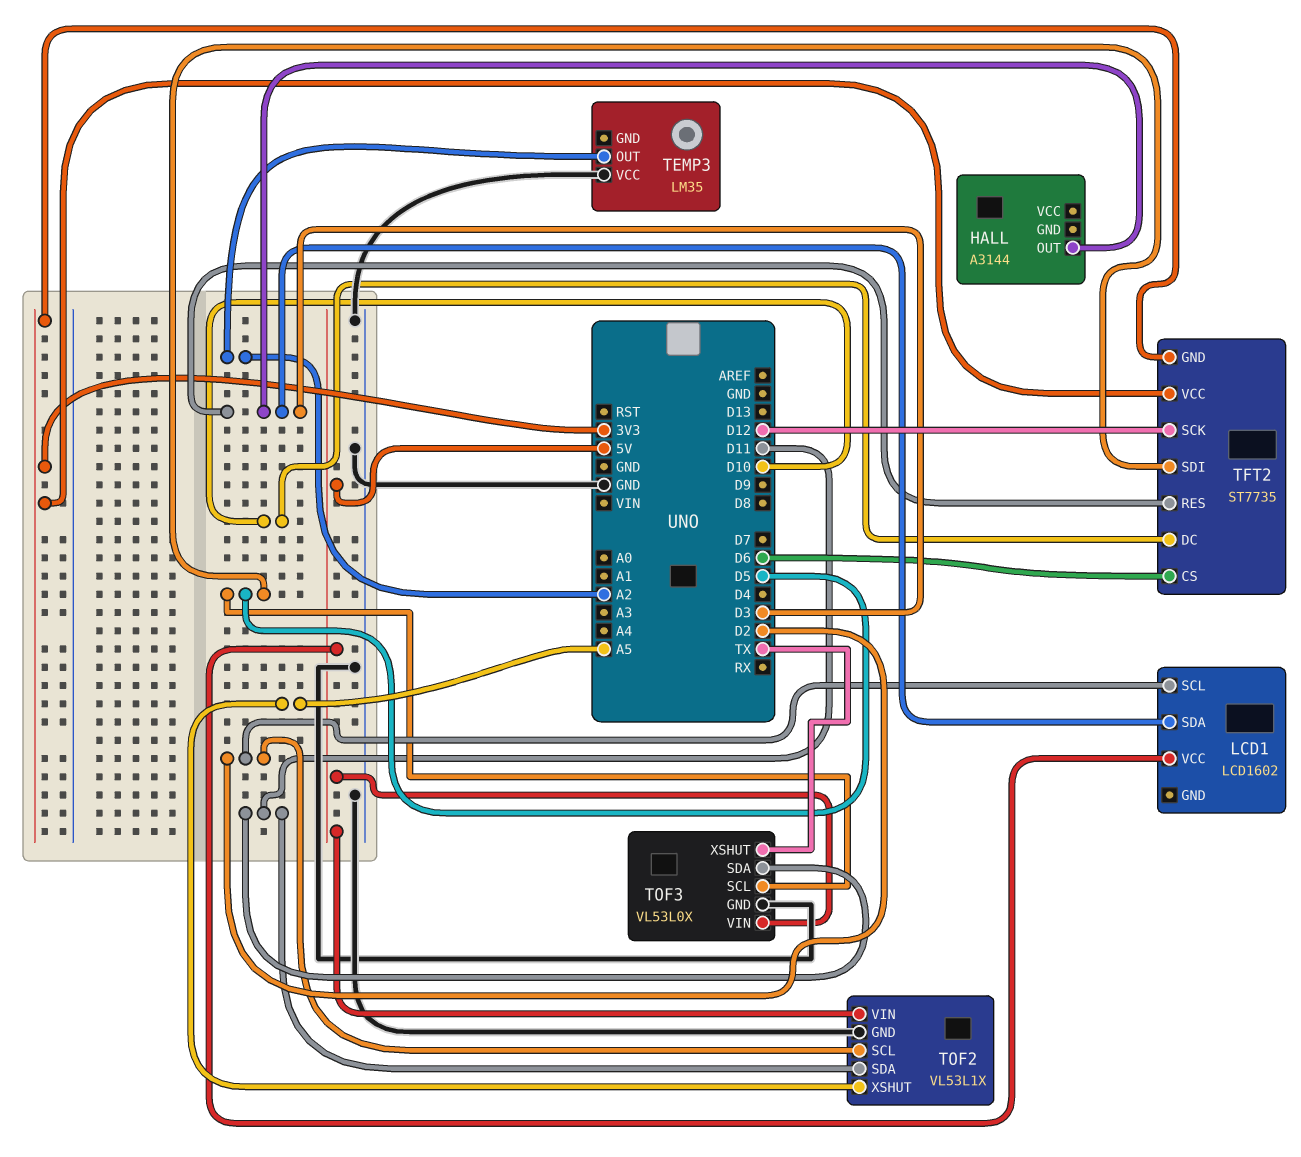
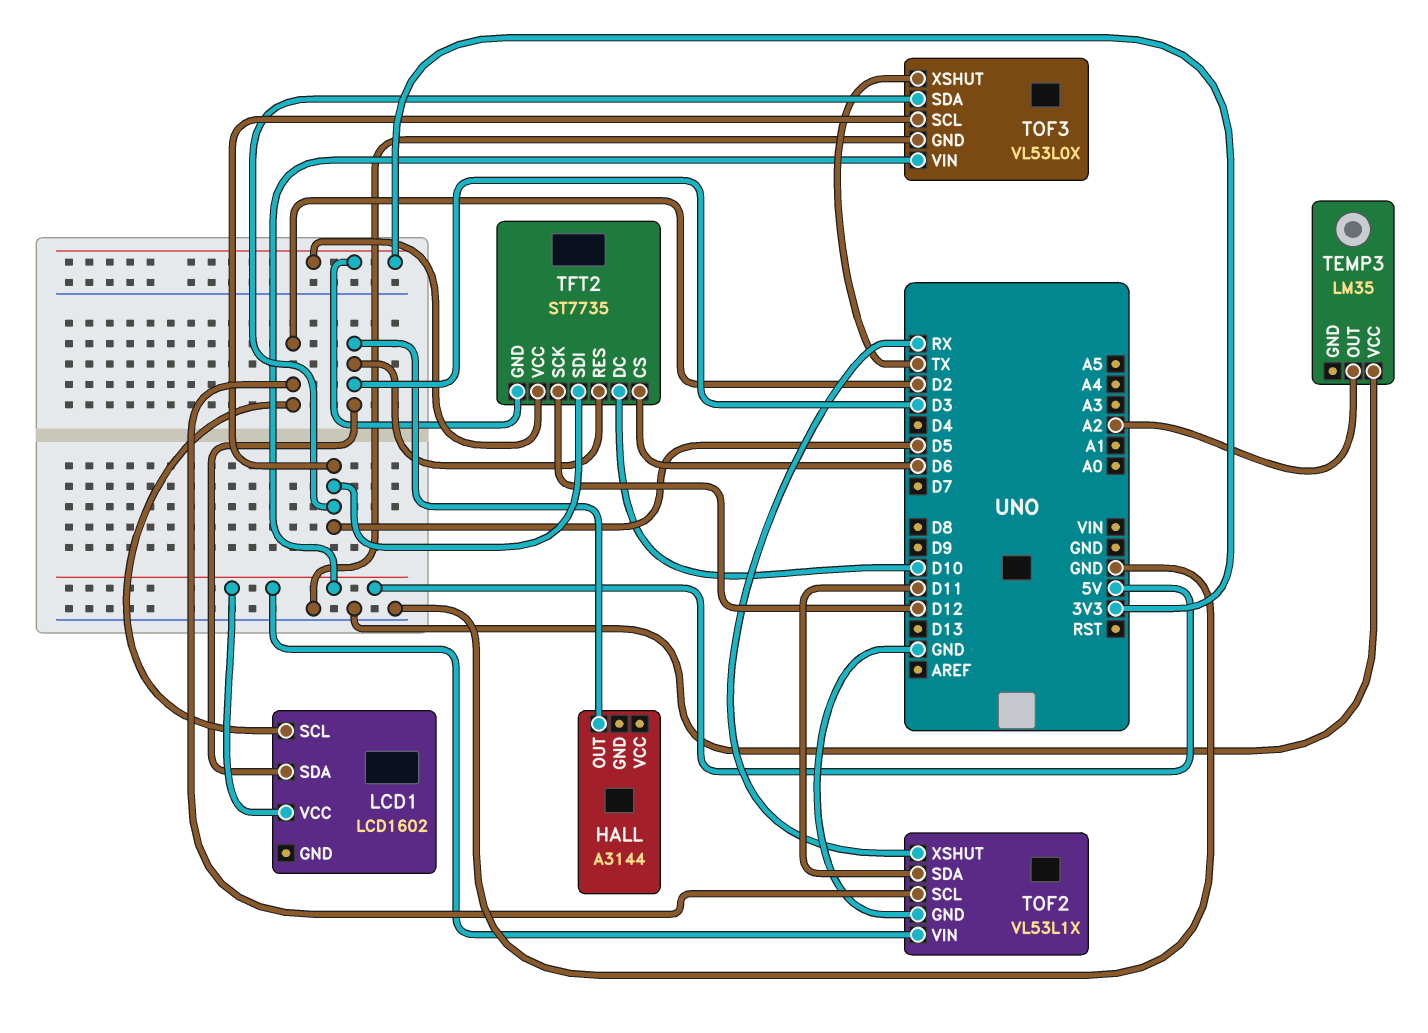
TOF2 pin XSHUT: A5 -> RX
TOF3 pin SDA: D11 -> D5

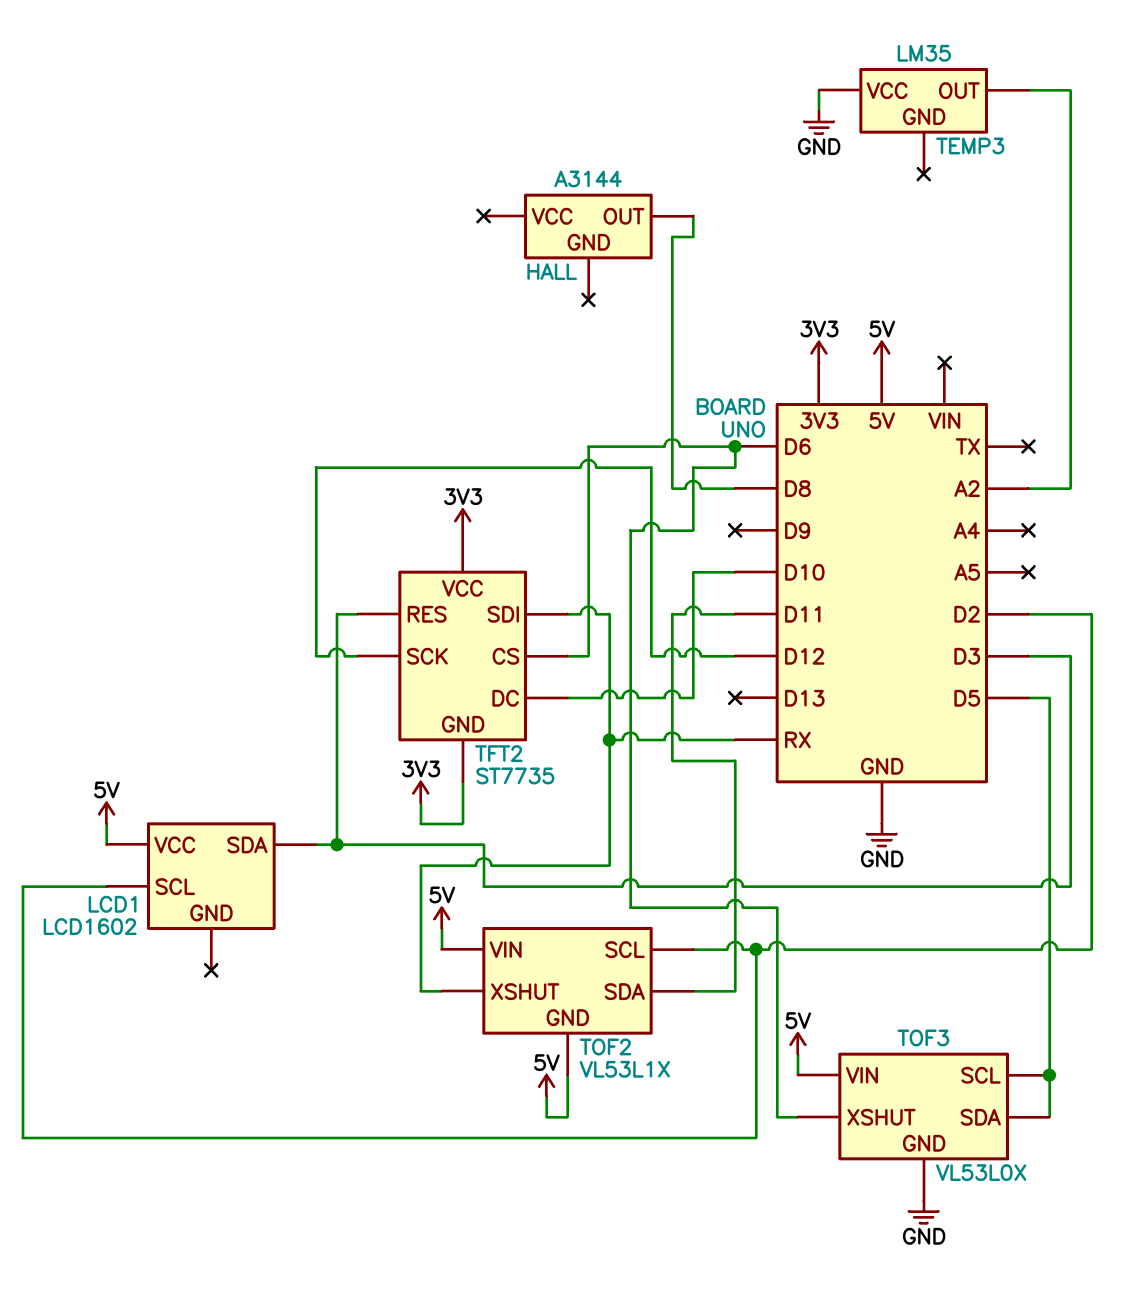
HALL pin OUT: D3 -> D8
TFT2 pin SDI: D5 -> RX
TOF2 pin GND: GND -> 5V
TOF3 pin XSHUT: TX -> D6

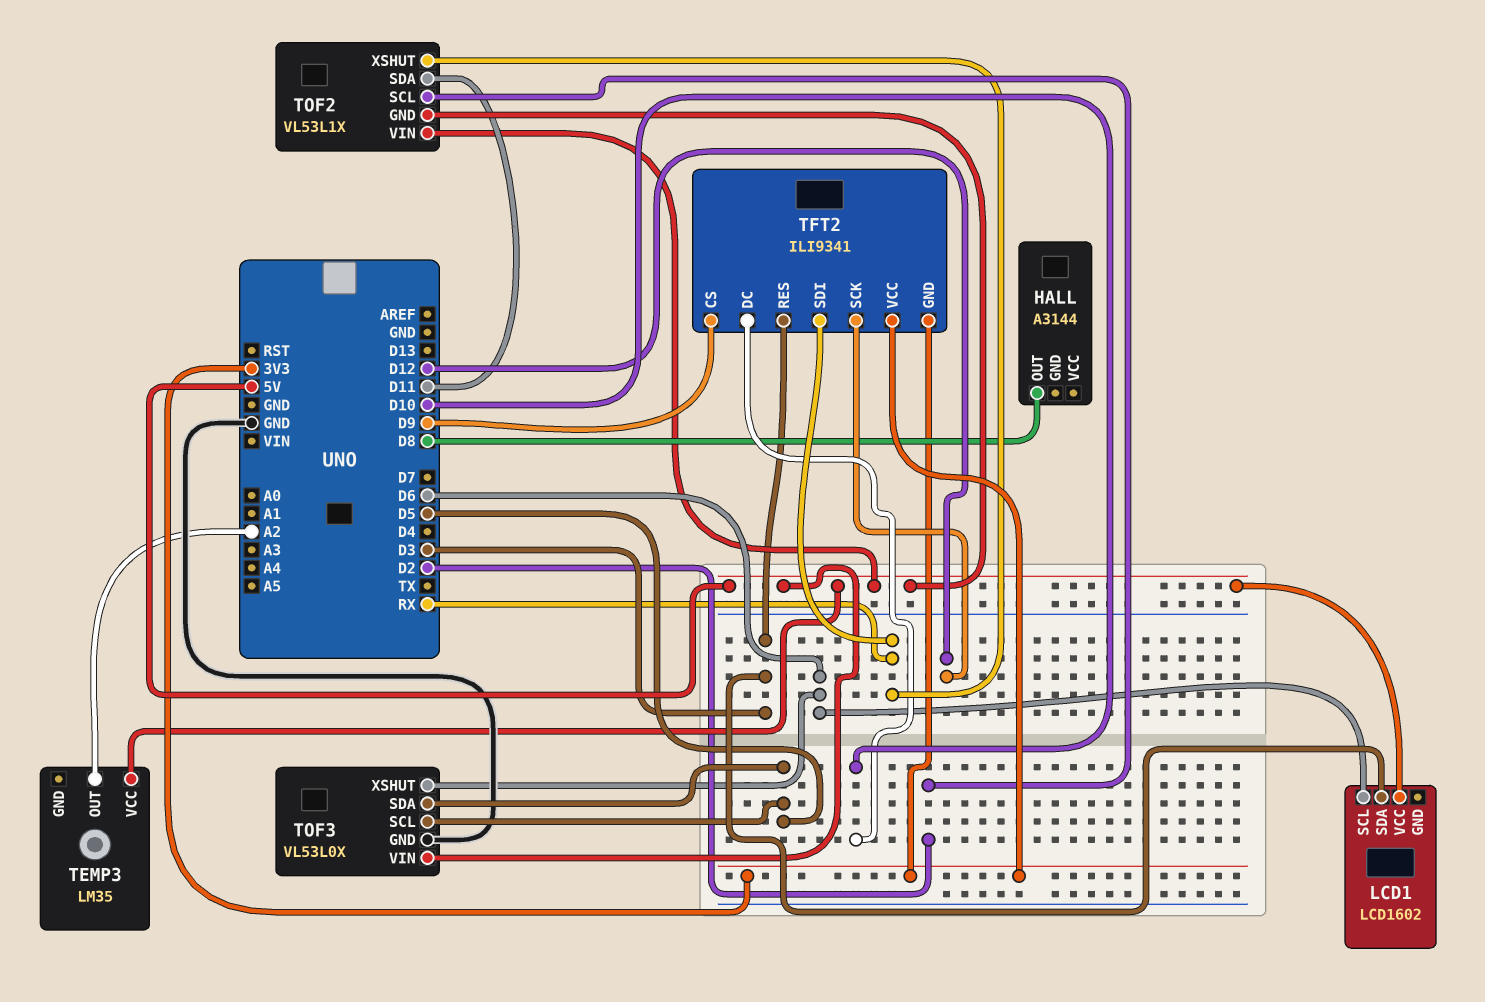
LCD1 pin SCL: D2 -> D6
TEMP3 pin VCC: GND -> 5V
TFT2: ST7735 -> ILI9341
TFT2 pin CS: D6 -> D9

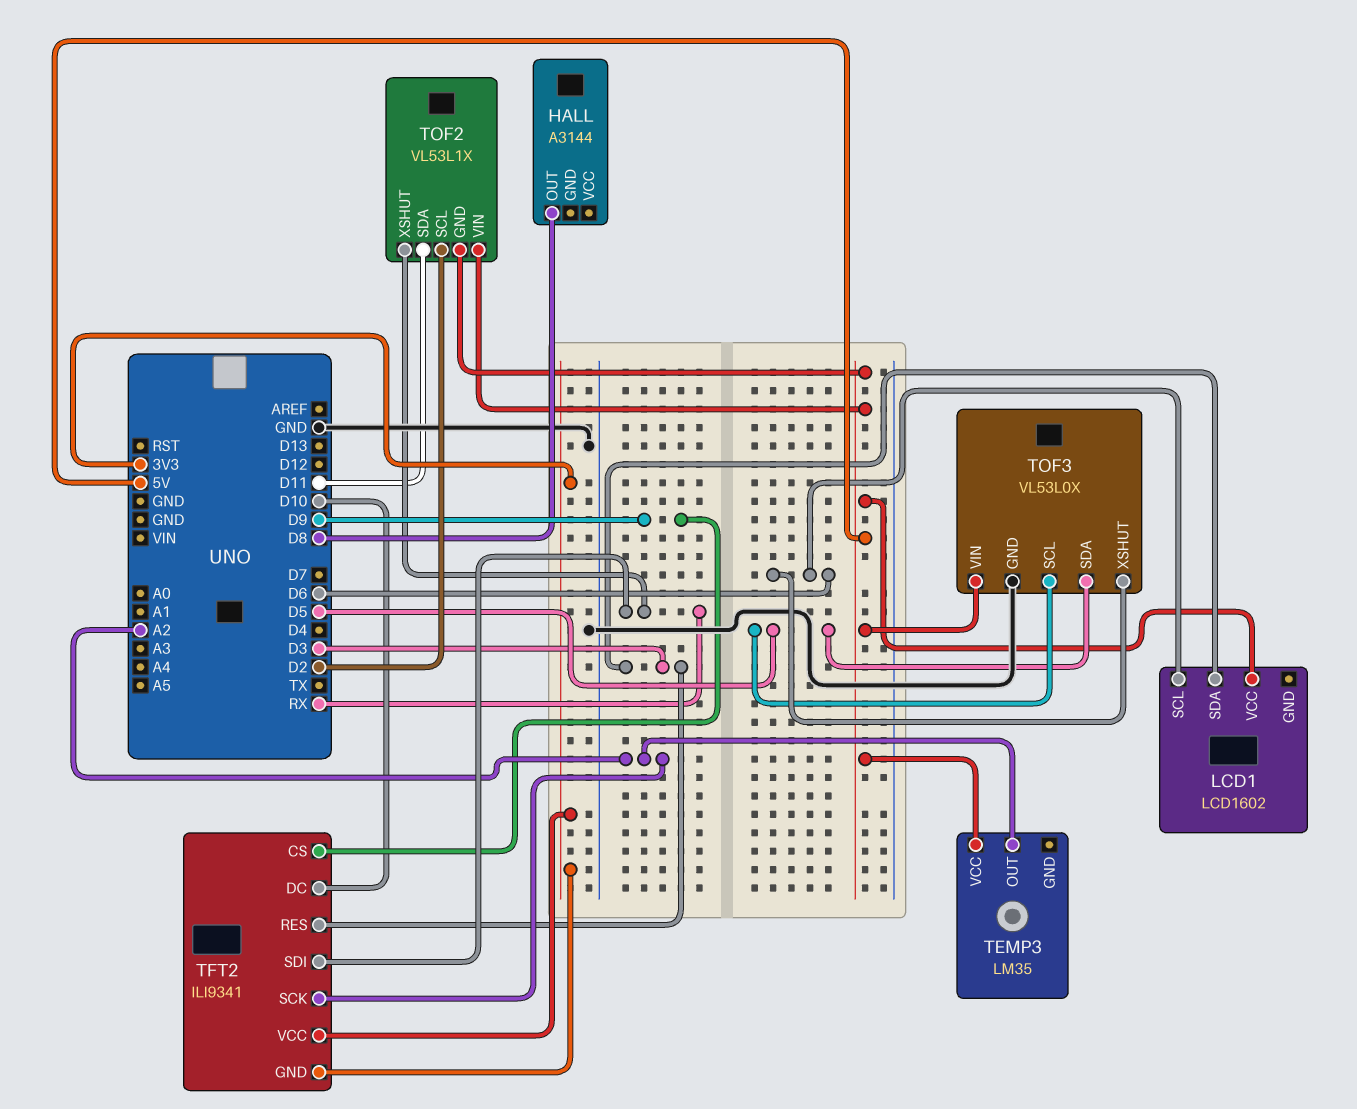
TFT2 pin SCK: D12 -> A2

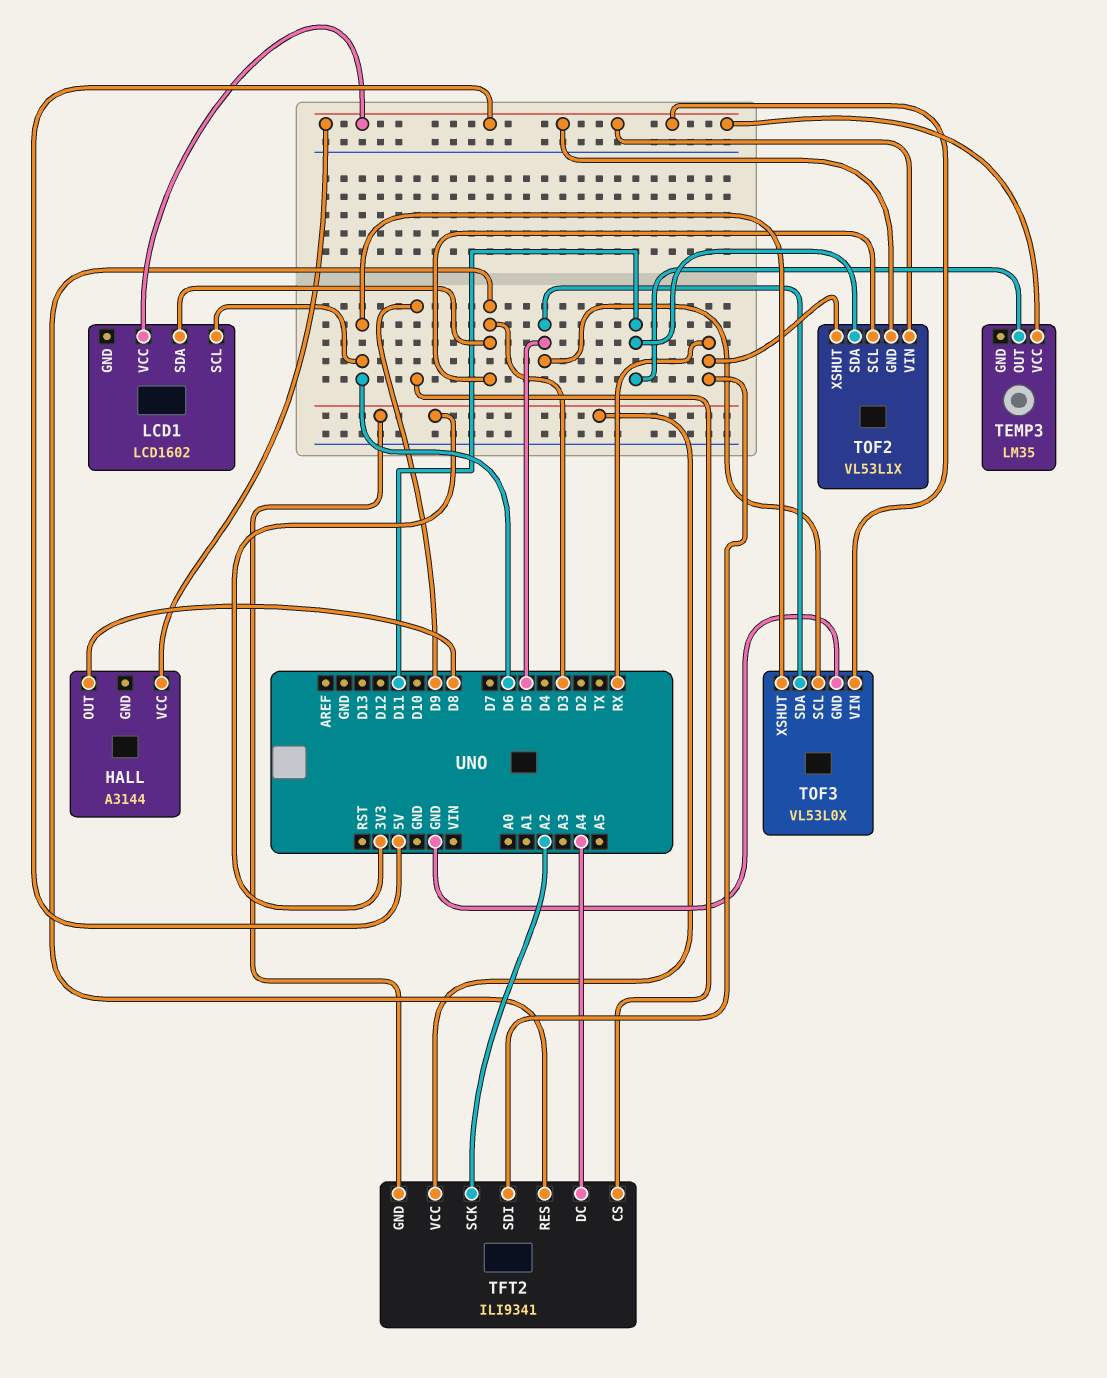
HALL pin VCC: none -> 5V
TEMP3 pin OUT: A2 -> D11
TFT2 pin DC: D10 -> A4
TOF2 pin SCL: D2 -> D3

